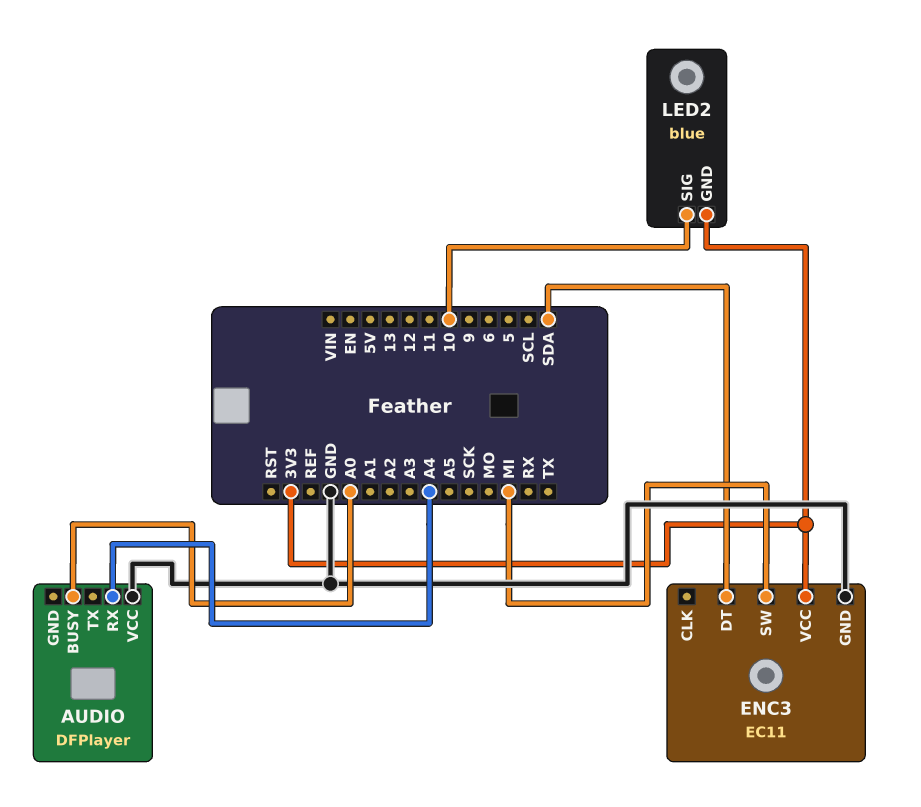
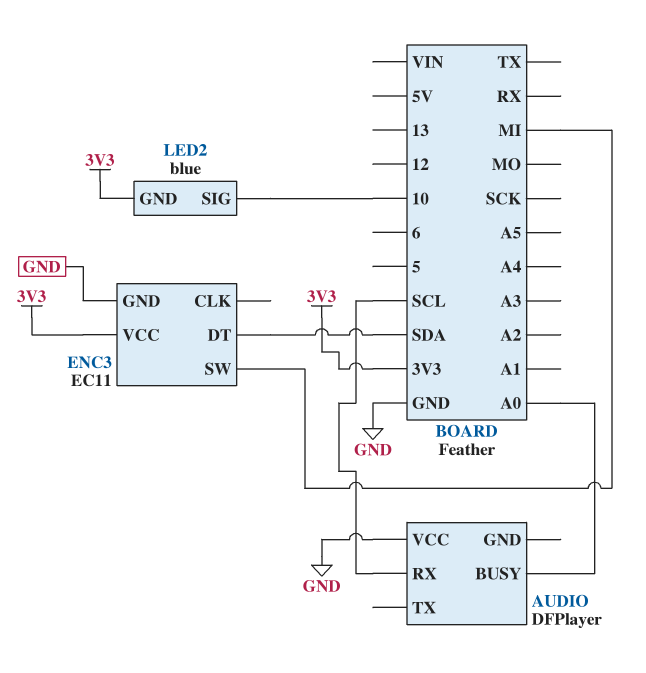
AUDIO pin RX: A4 -> SCL

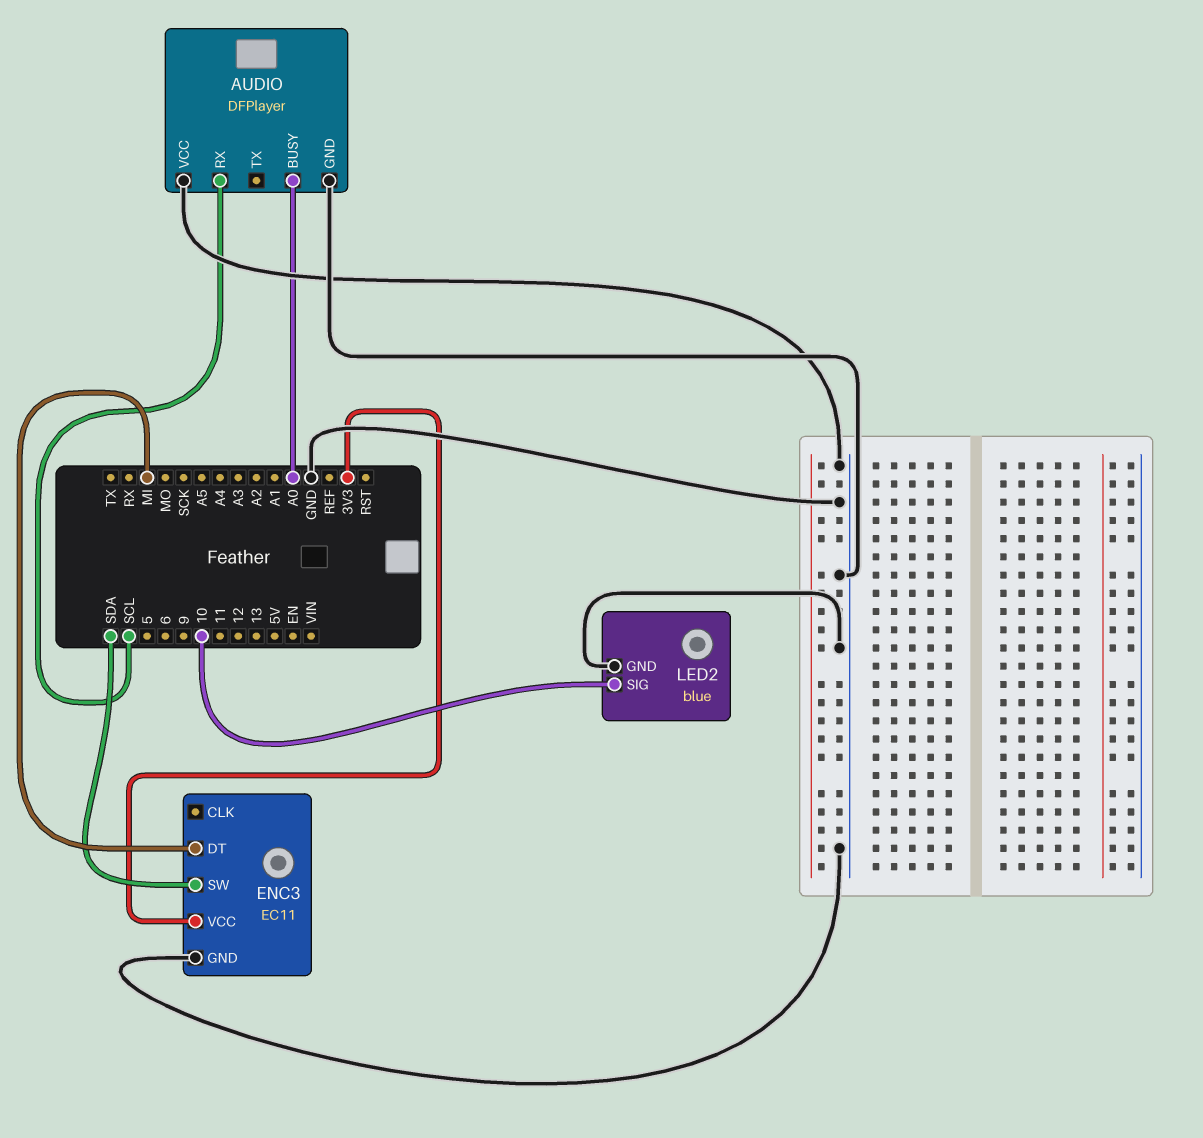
AUDIO pin GND: none -> GND
ENC3 pin DT: SDA -> MI
ENC3 pin SW: MI -> SDA
LED2 pin GND: 3V3 -> GND

